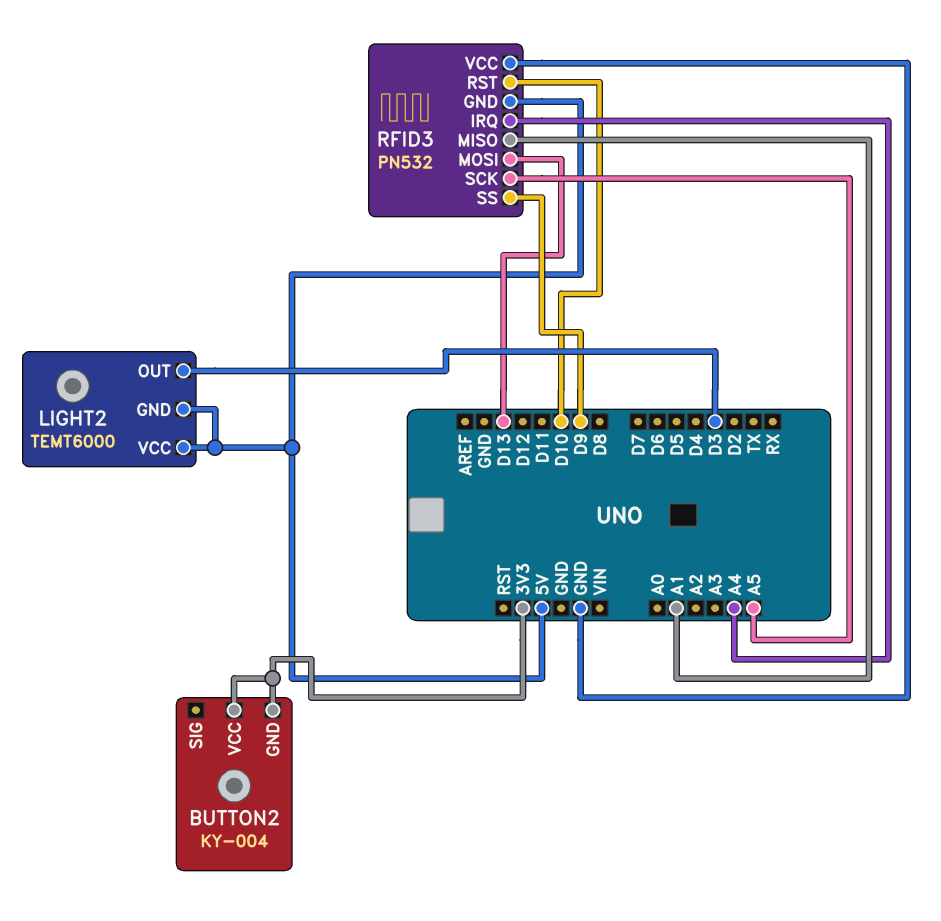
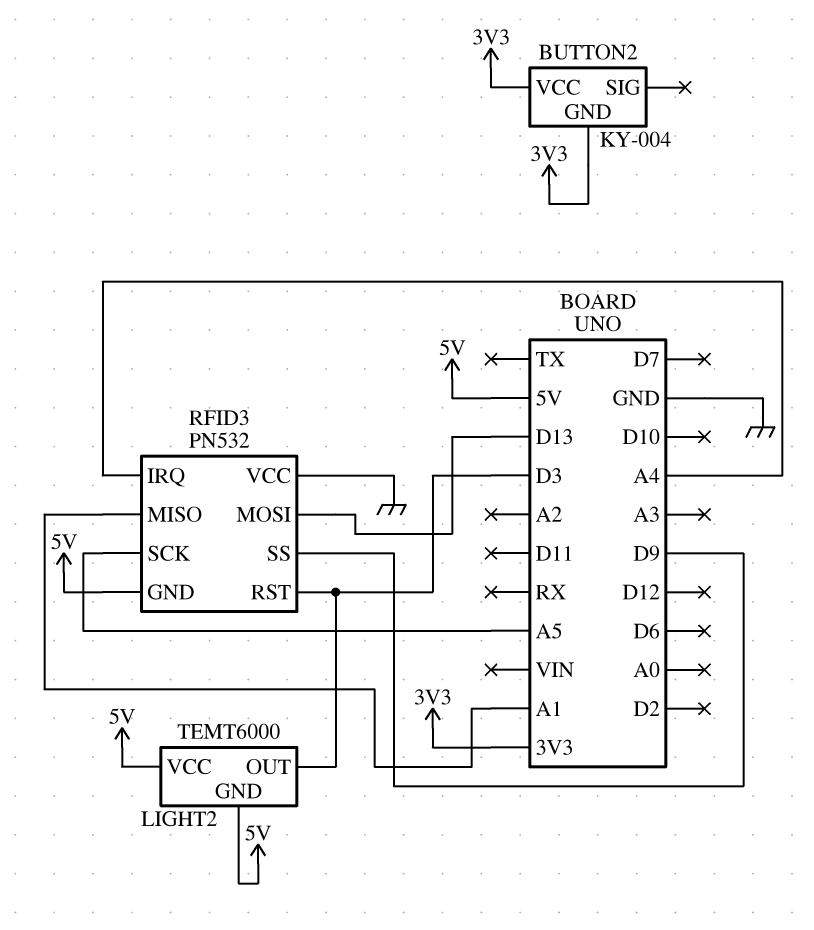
RFID3 pin RST: D10 -> D3

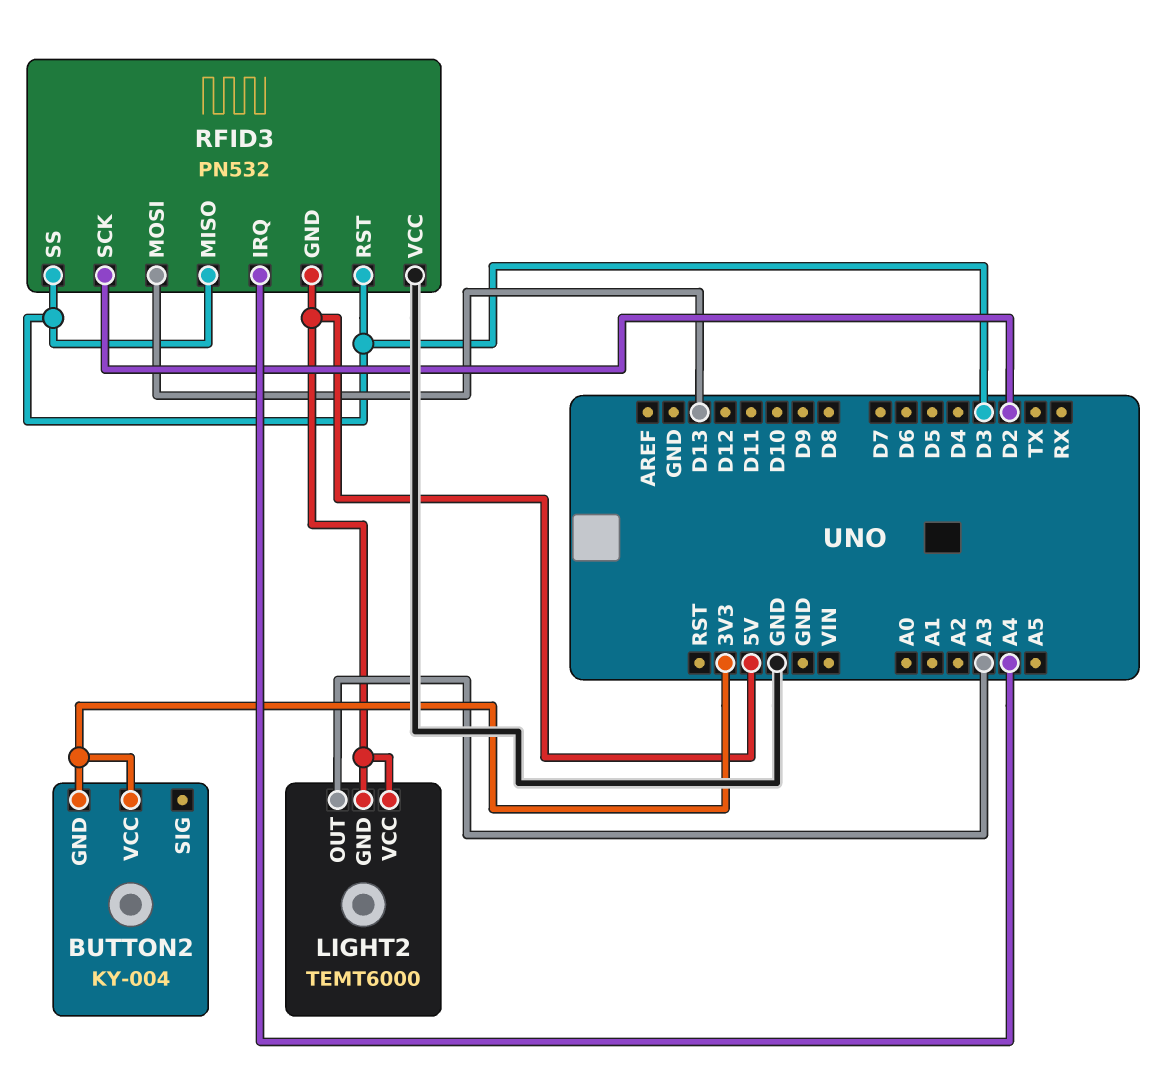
LIGHT2 pin OUT: D3 -> A3
RFID3 pin MISO: A1 -> D3
RFID3 pin SCK: A5 -> D2
RFID3 pin SS: D9 -> D3

